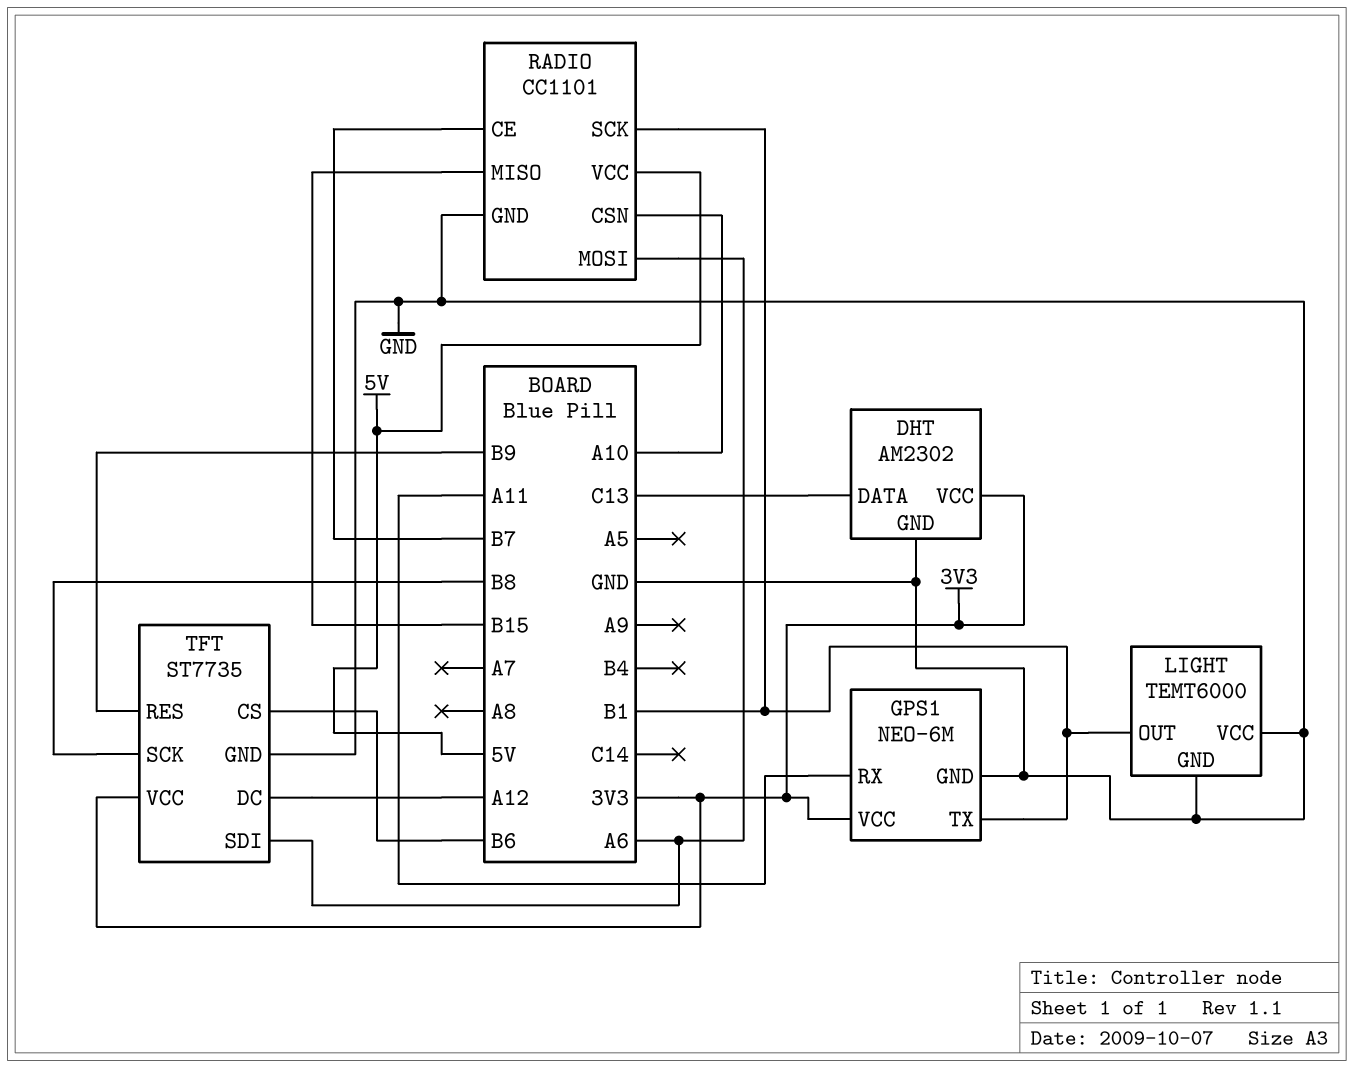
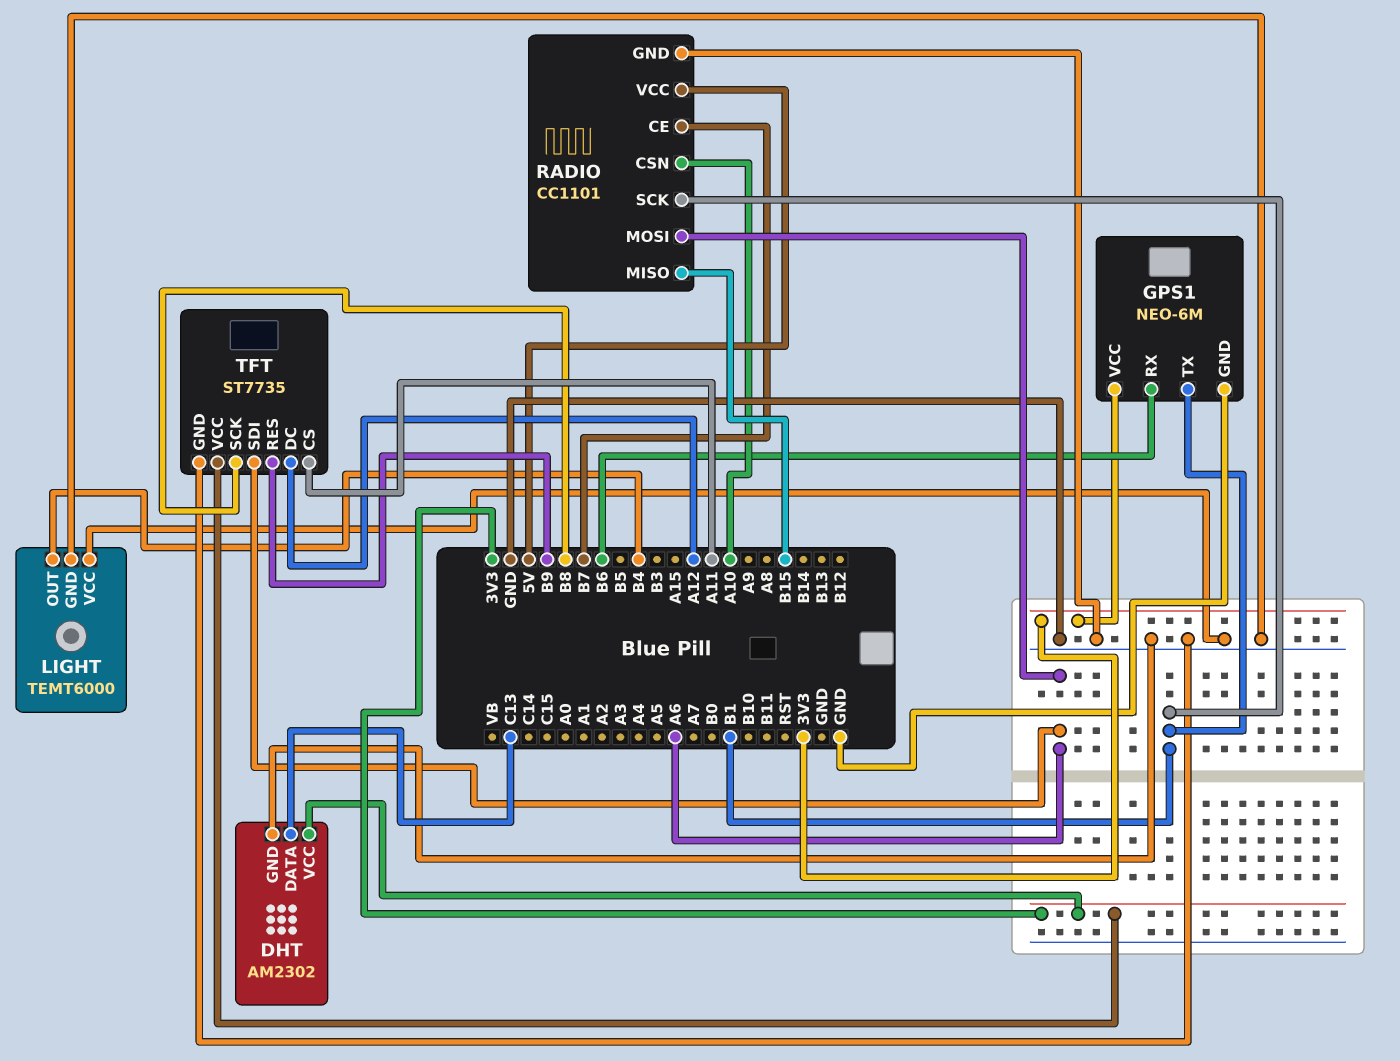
GPS1 pin RX: A11 -> B6
LIGHT pin OUT: B1 -> B4
TFT pin CS: B6 -> A11

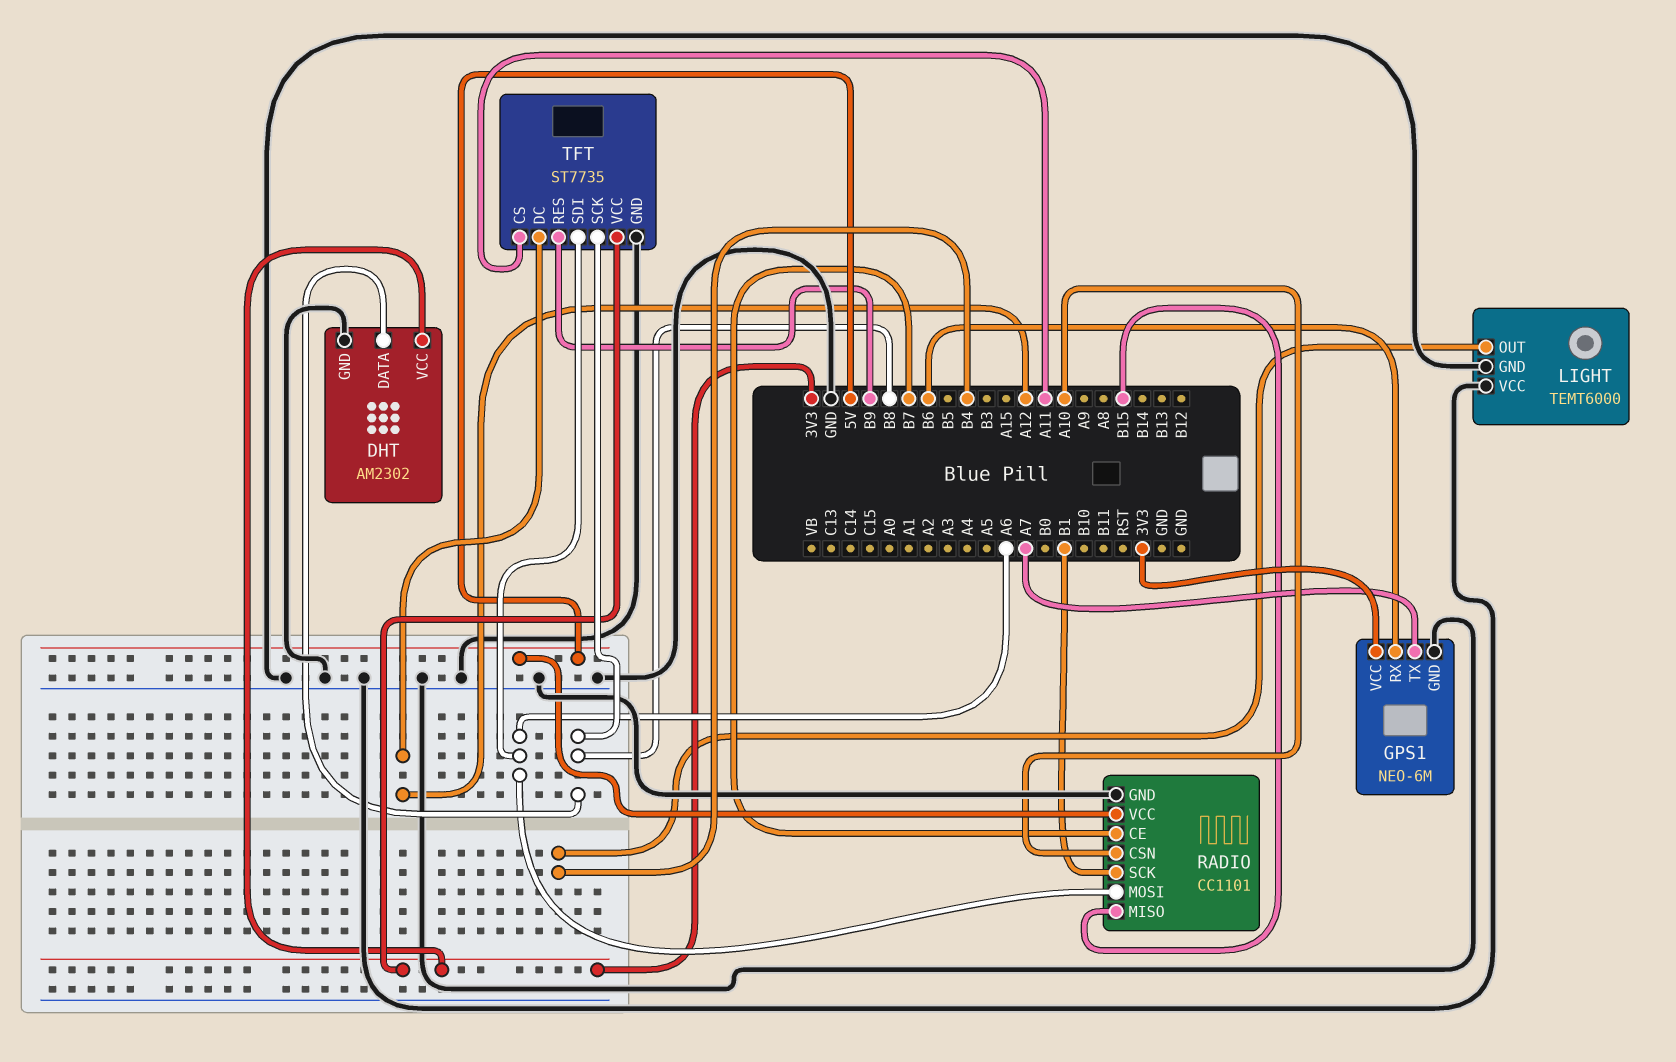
DHT pin DATA: C13 -> B8
GPS1 pin TX: B1 -> A7

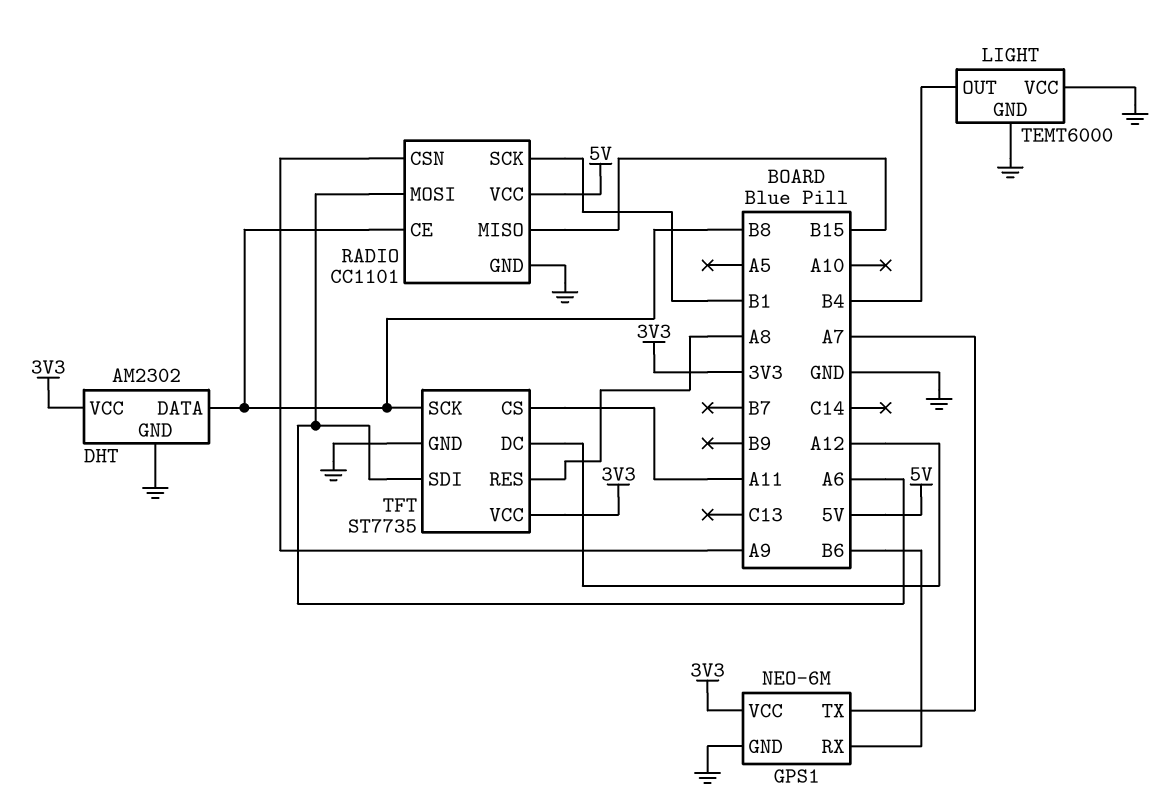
RADIO pin CE: B7 -> B8
RADIO pin CSN: A10 -> A9
TFT pin RES: B9 -> A8

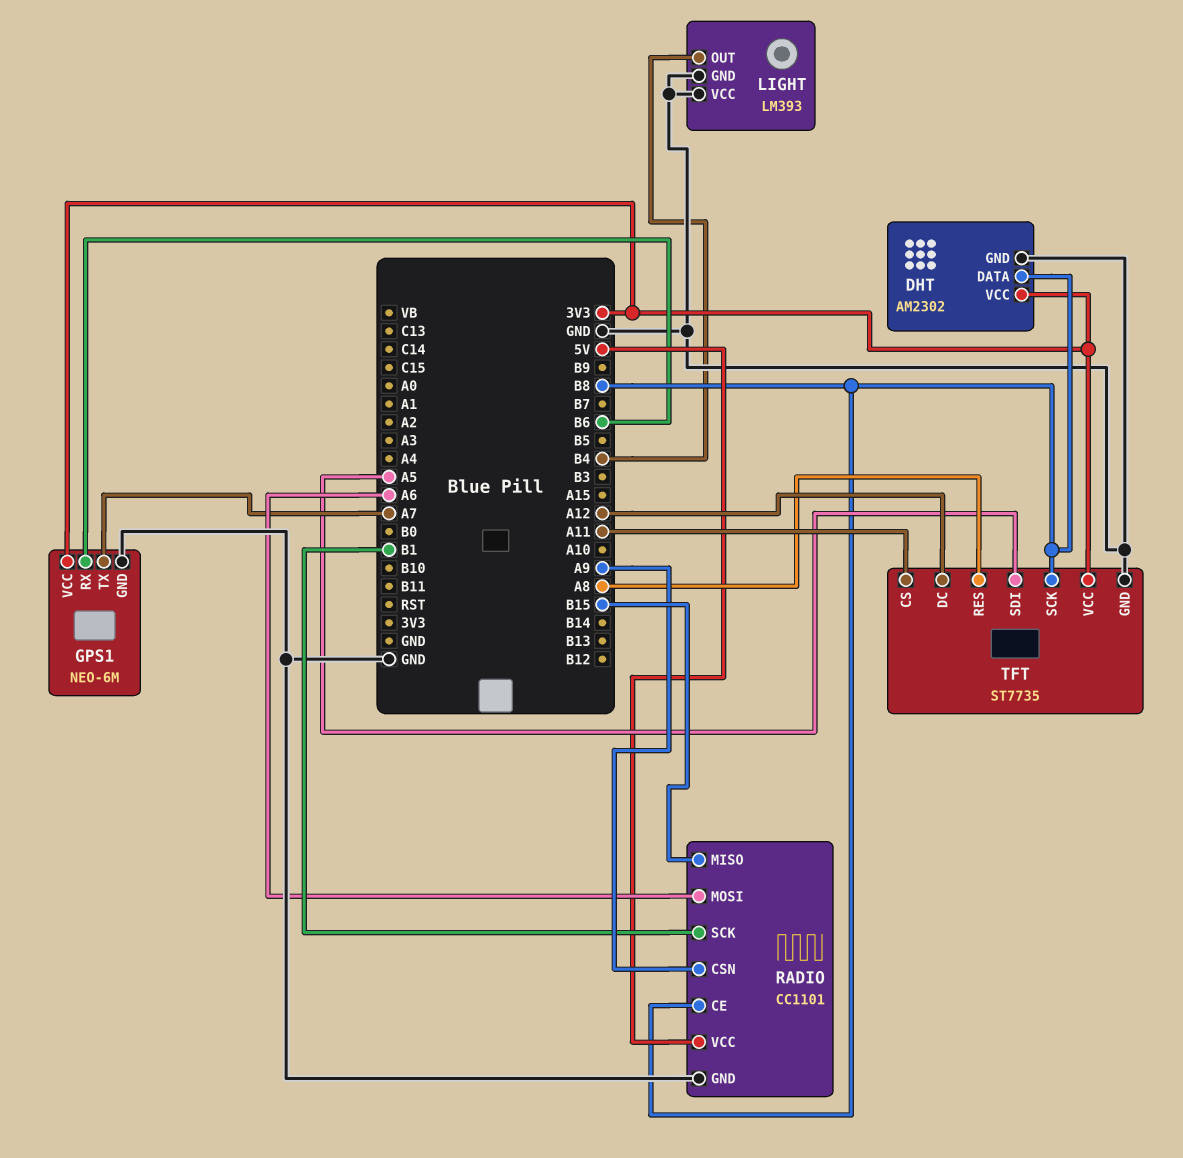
LIGHT: TEMT6000 -> LM393
TFT pin SDI: A6 -> A5

